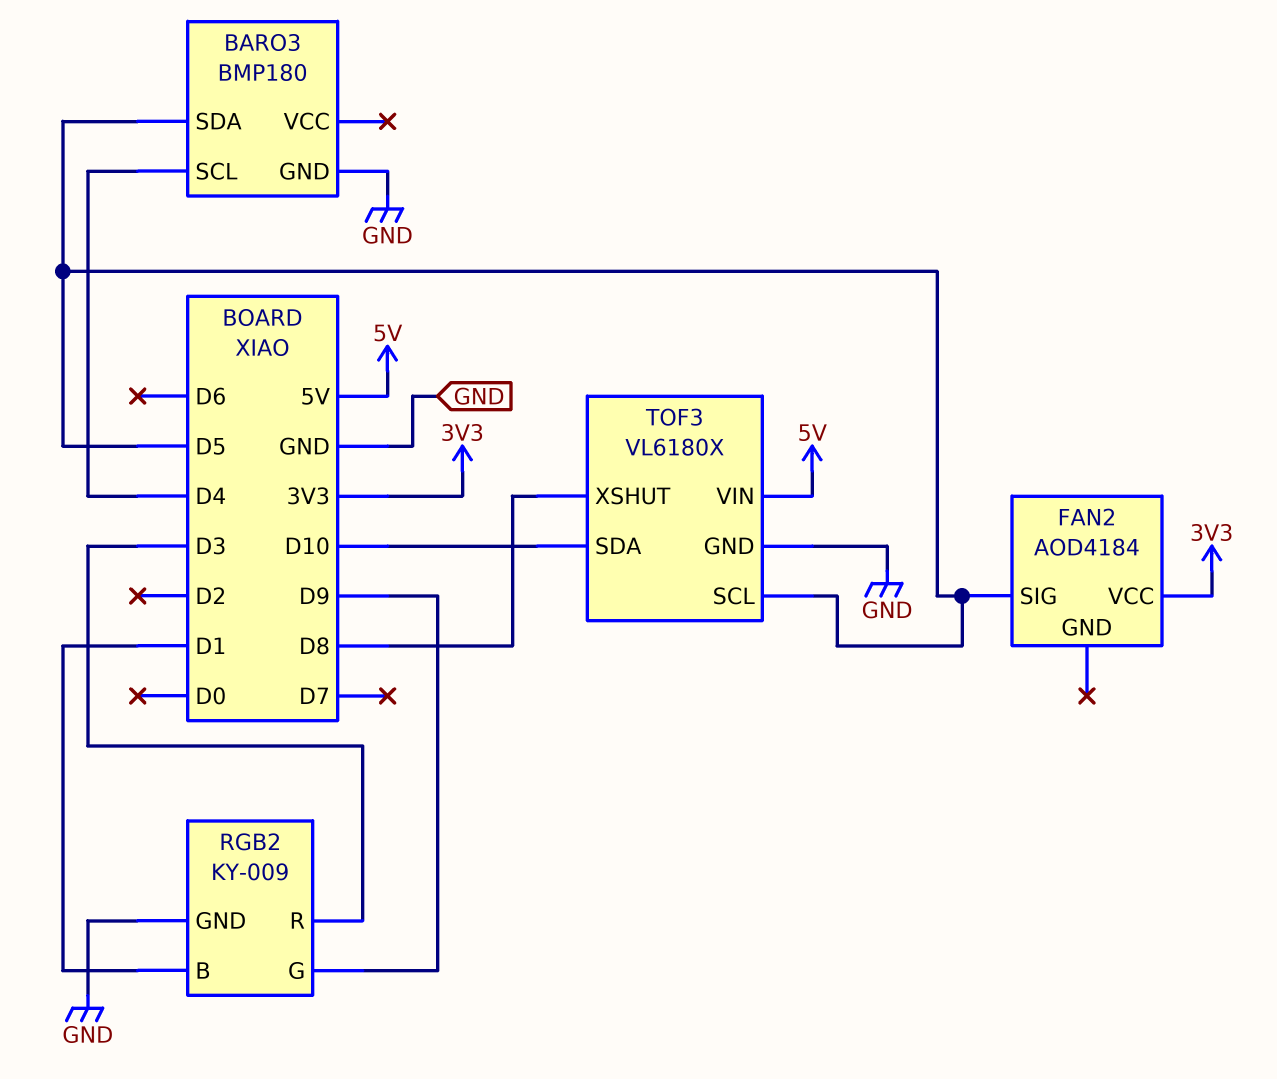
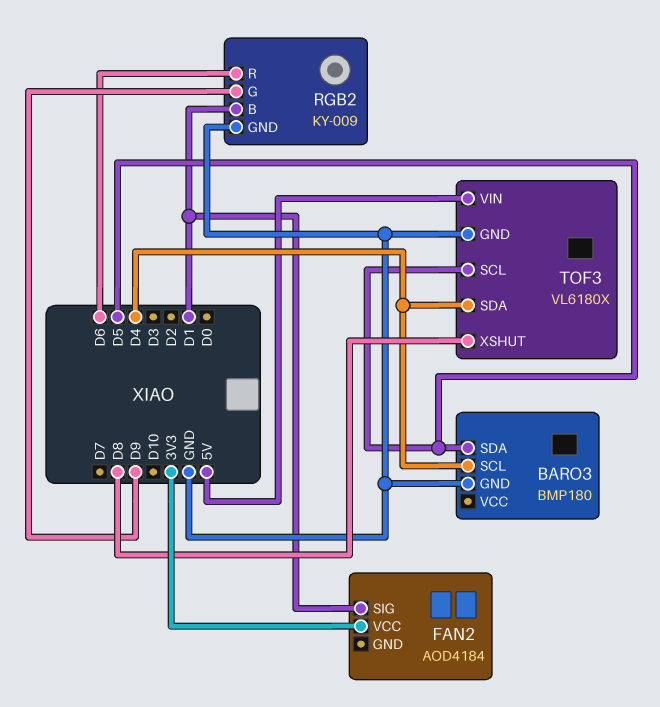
FAN2 pin SIG: D5 -> D1
RGB2 pin R: D3 -> D6
TOF3 pin SDA: D10 -> D4

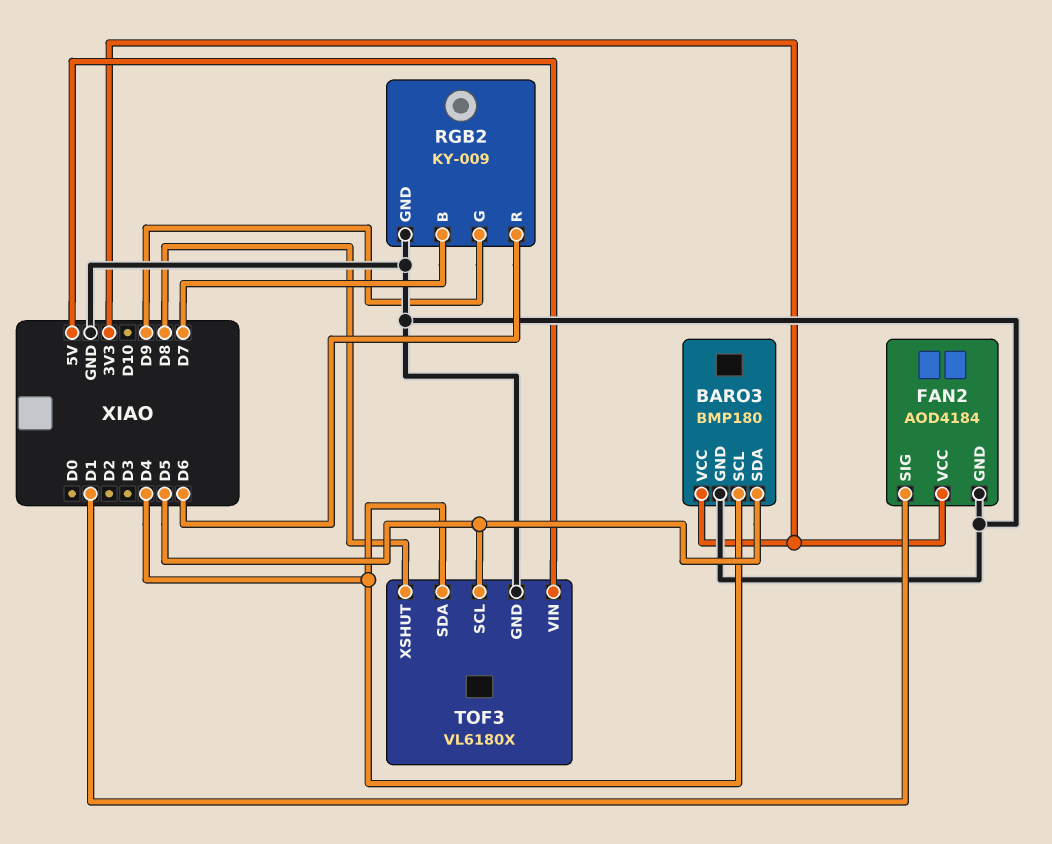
BARO3 pin VCC: none -> 3V3
FAN2 pin GND: none -> GND
RGB2 pin B: D1 -> D7

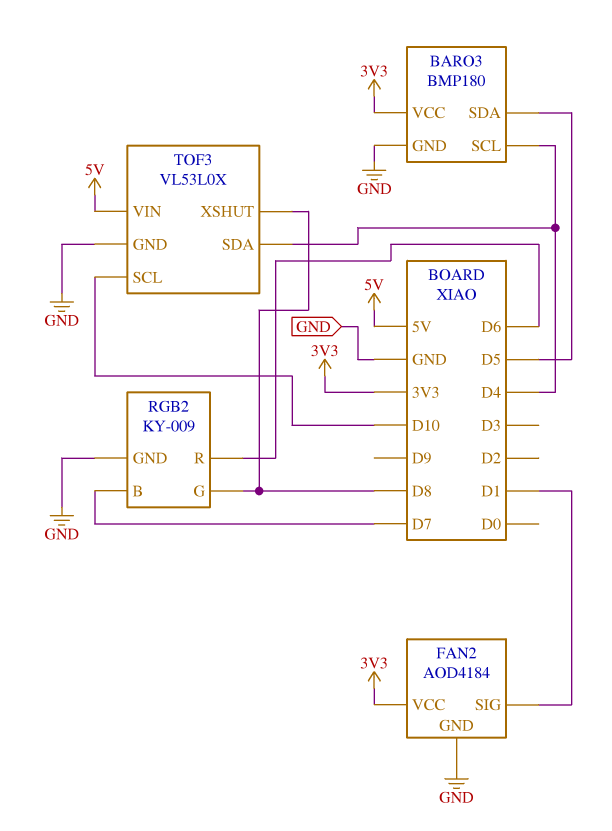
RGB2 pin G: D9 -> D8
TOF3: VL6180X -> VL53L0X
TOF3 pin SCL: D5 -> D10

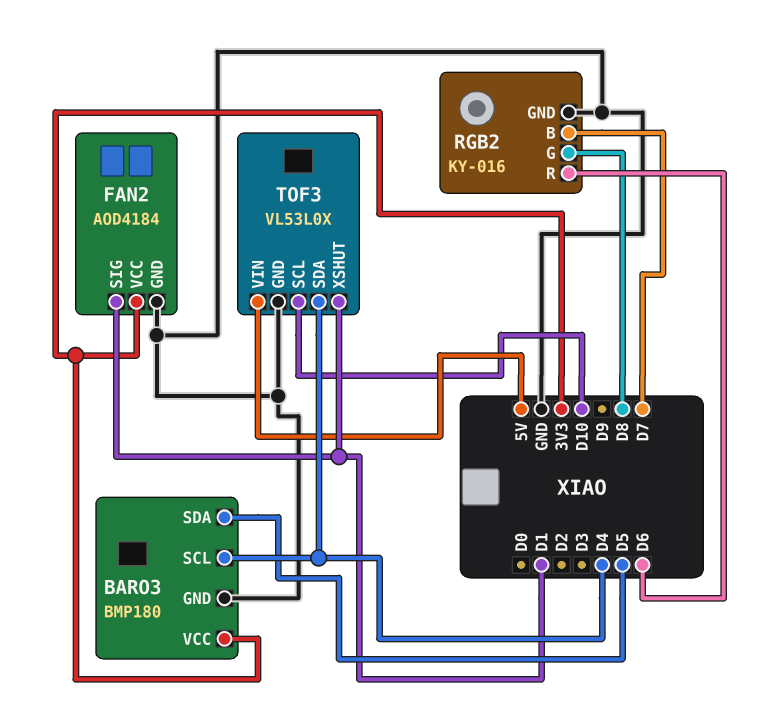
RGB2: KY-009 -> KY-016
TOF3 pin XSHUT: D8 -> D1

